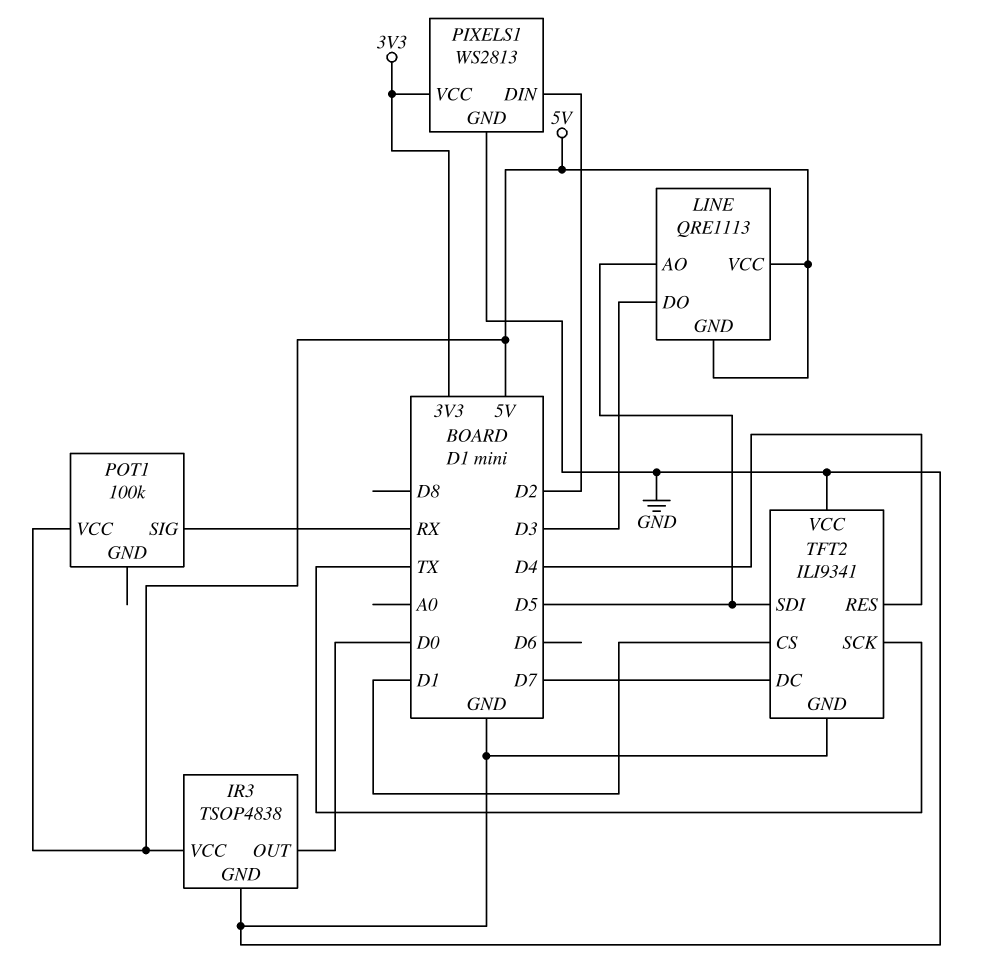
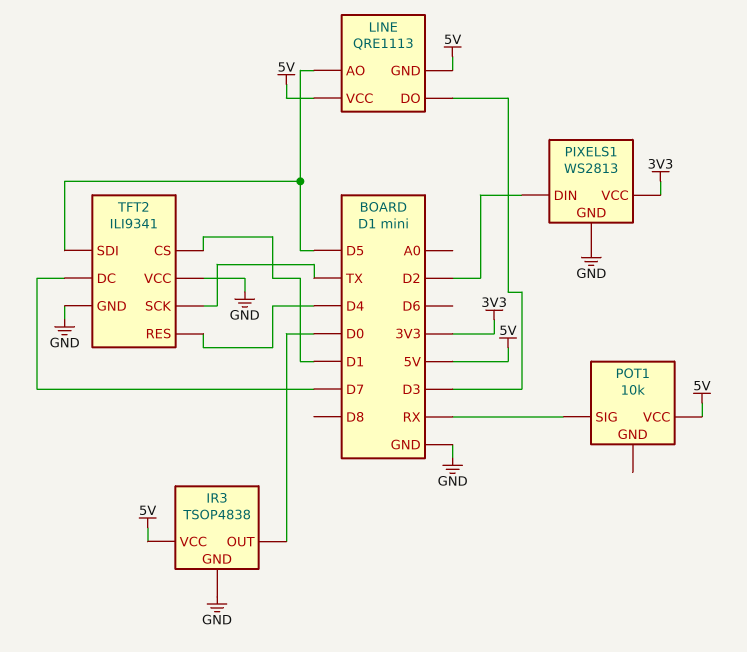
POT1: 100k -> 10k

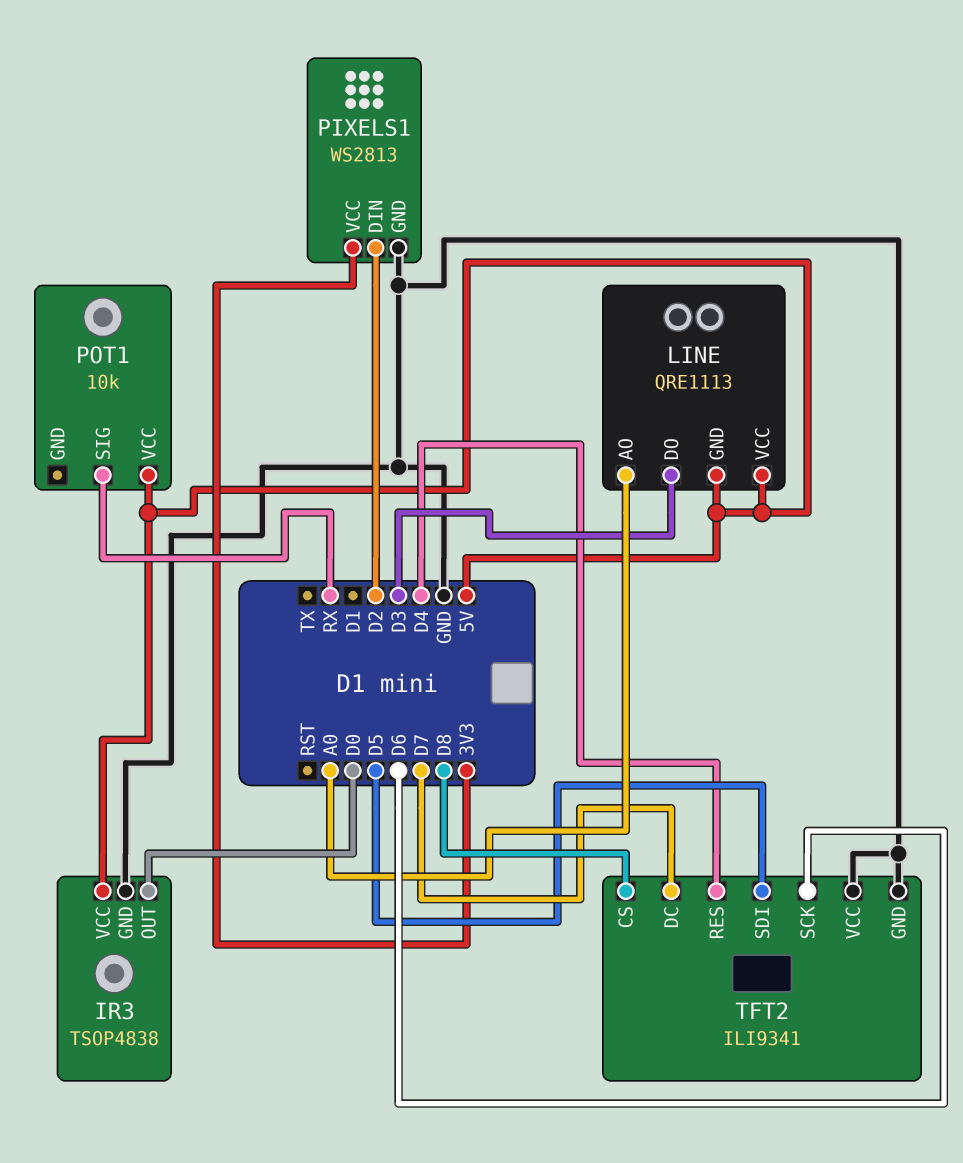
LINE pin AO: D5 -> A0
TFT2 pin CS: D1 -> D8
TFT2 pin SCK: TX -> D6

